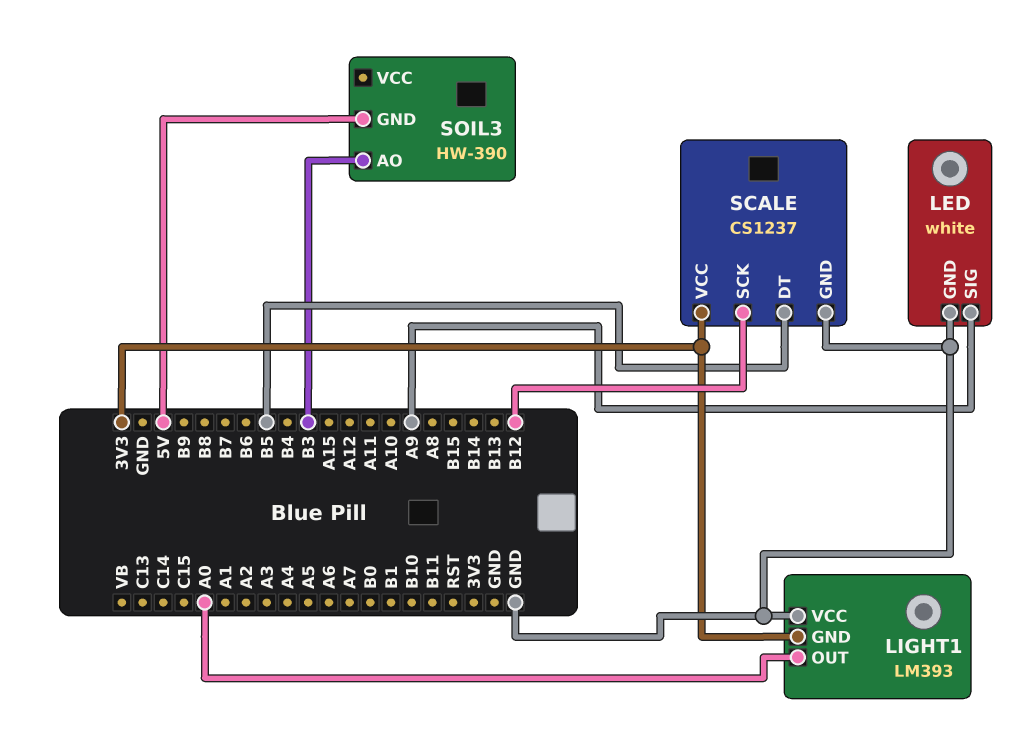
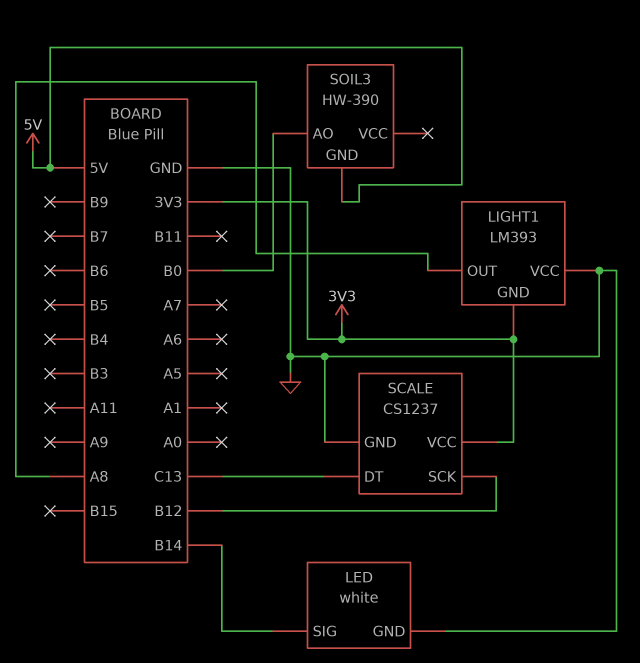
LED pin SIG: A9 -> B14
LIGHT1 pin OUT: A0 -> A8
SCALE pin DT: B5 -> C13
SOIL3 pin AO: B3 -> B0

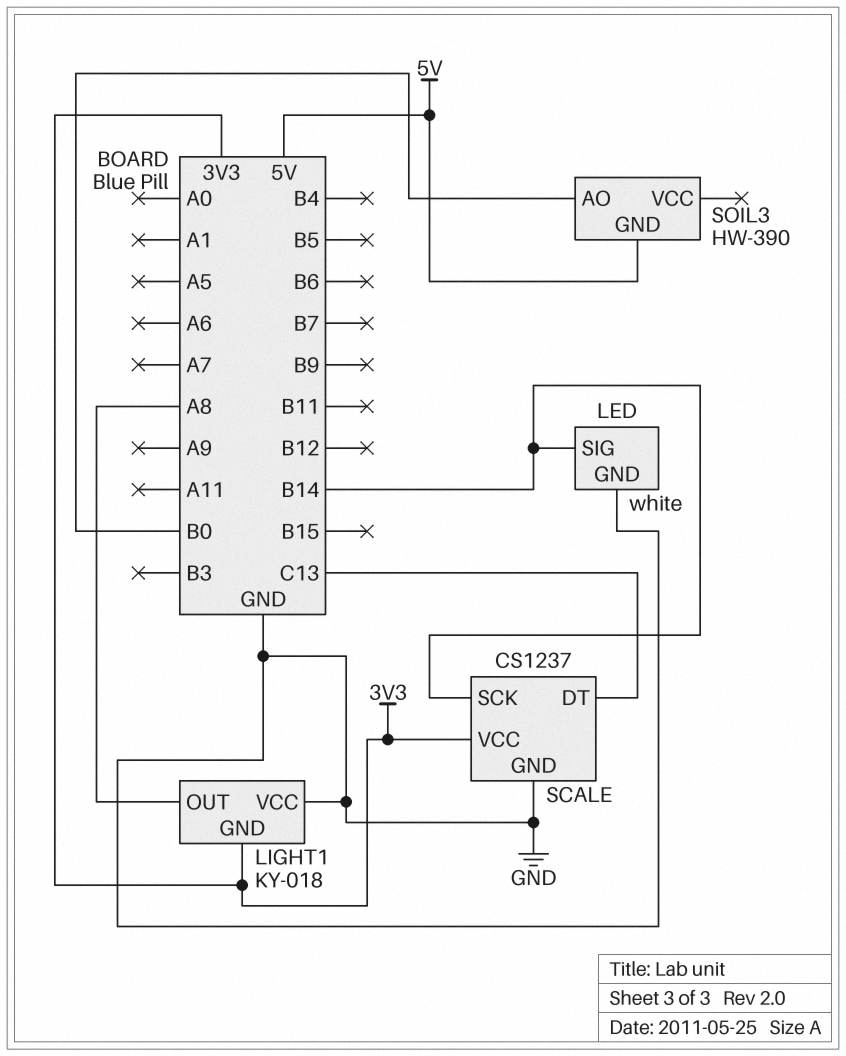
LIGHT1: LM393 -> KY-018
SCALE pin SCK: B12 -> B14

